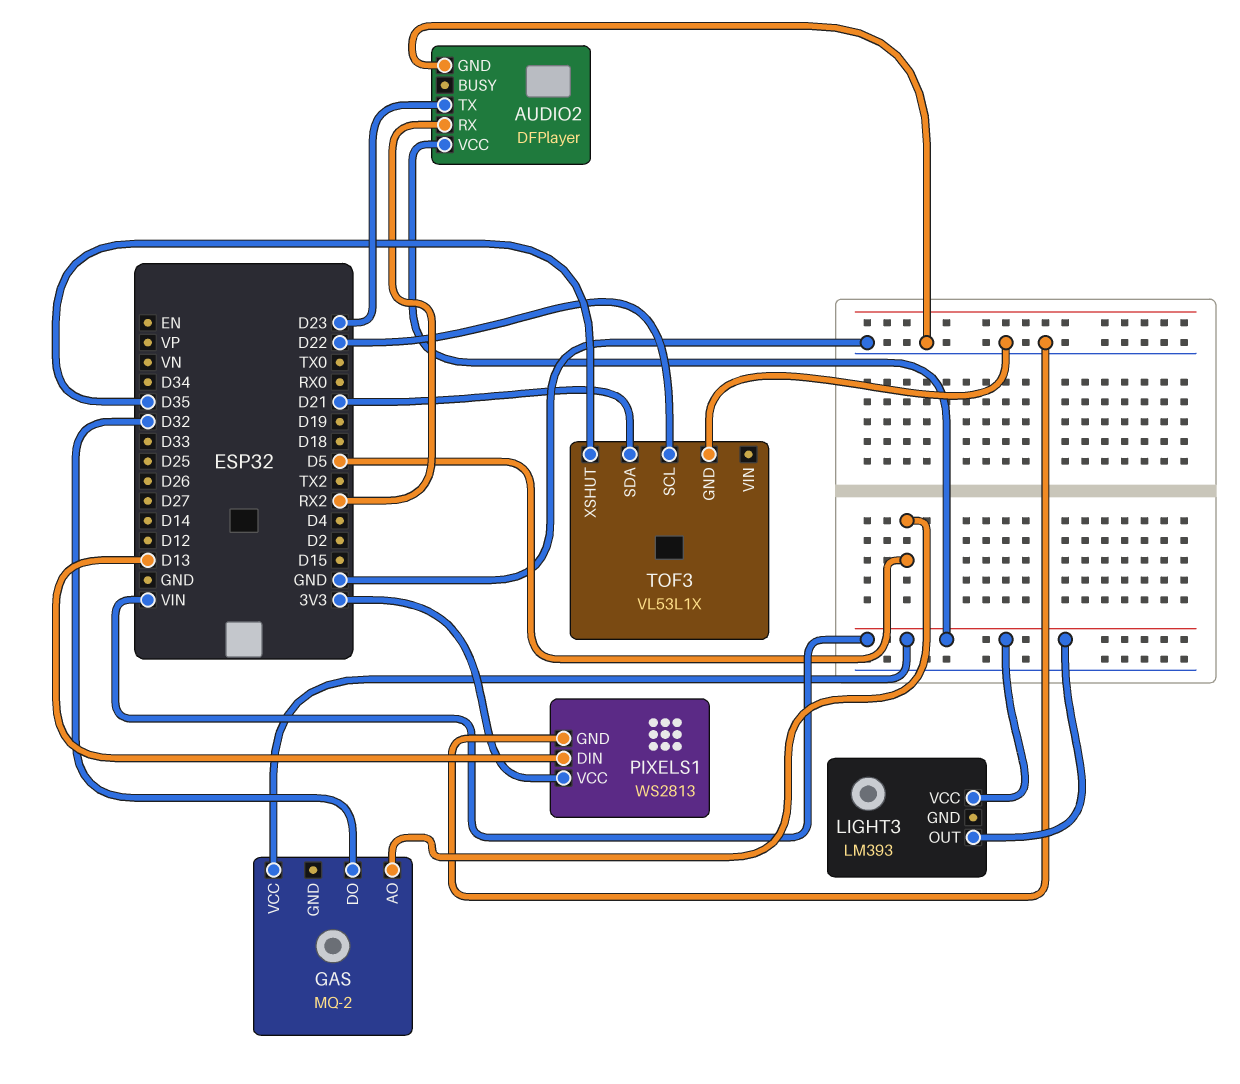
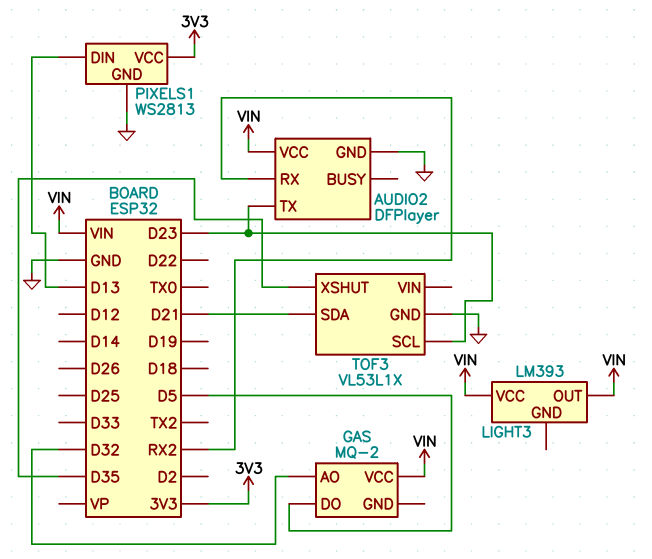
GAS pin AO: D5 -> D32
GAS pin DO: D32 -> D5
TOF3 pin SCL: D22 -> D23

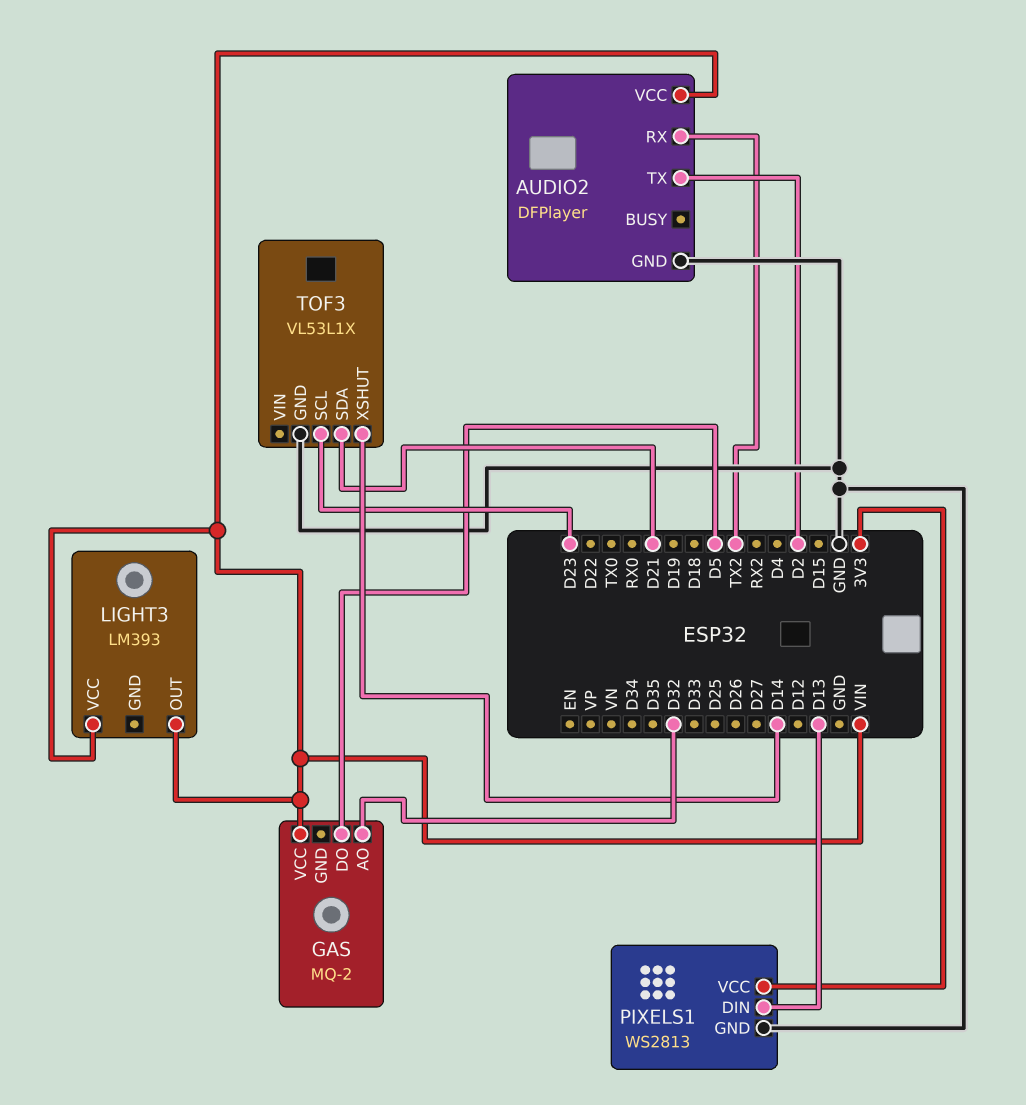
AUDIO2 pin RX: RX2 -> TX2
AUDIO2 pin TX: D23 -> D2
TOF3 pin XSHUT: D35 -> D14

